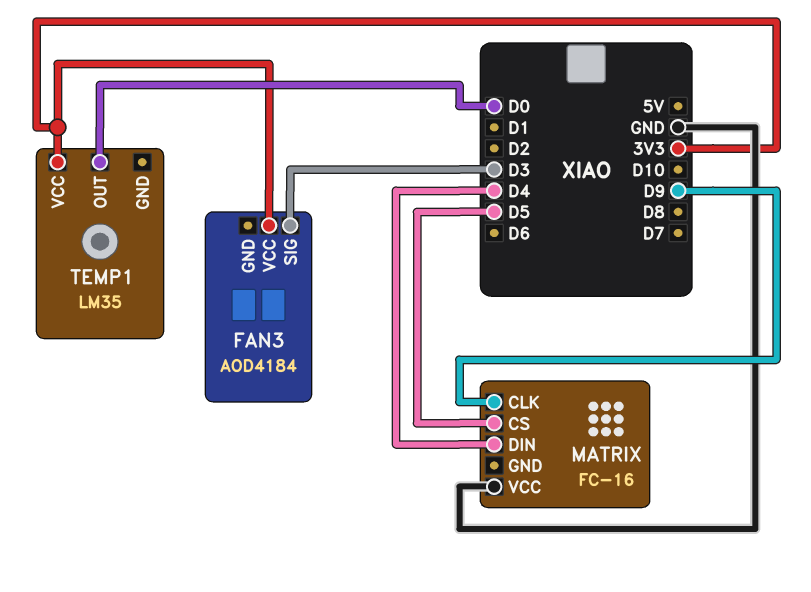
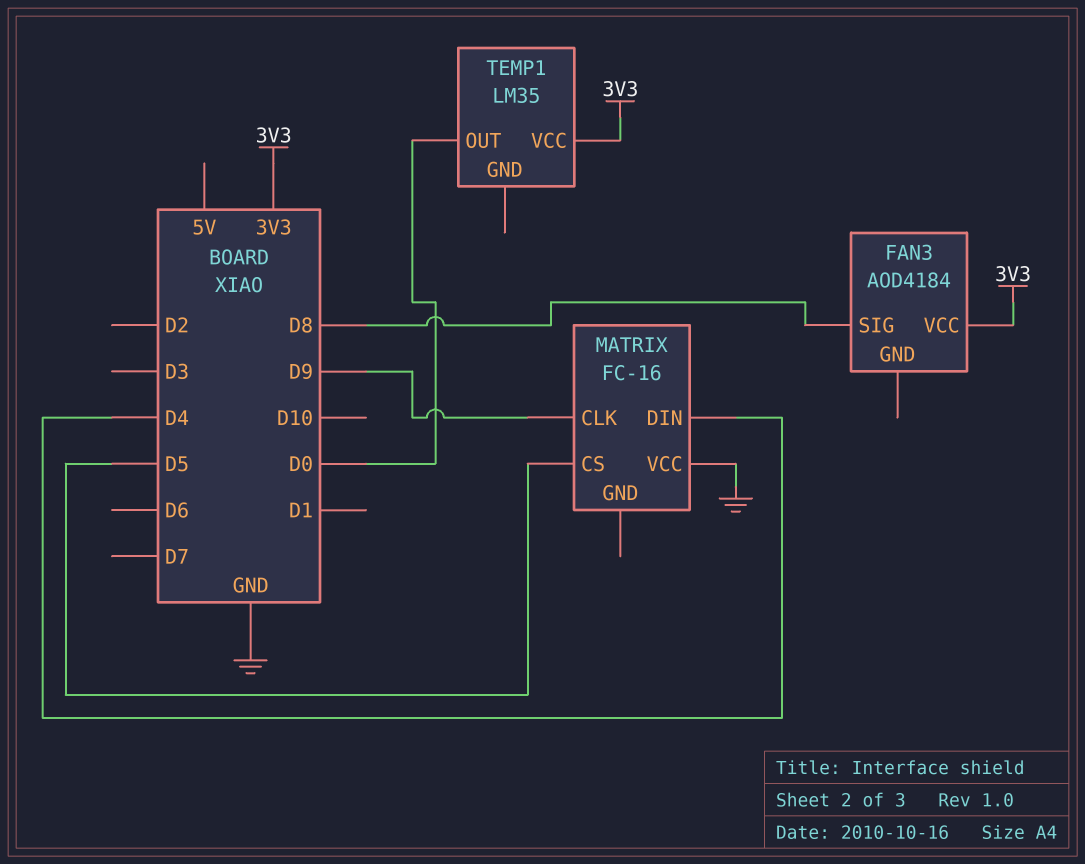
FAN3 pin SIG: D3 -> D8

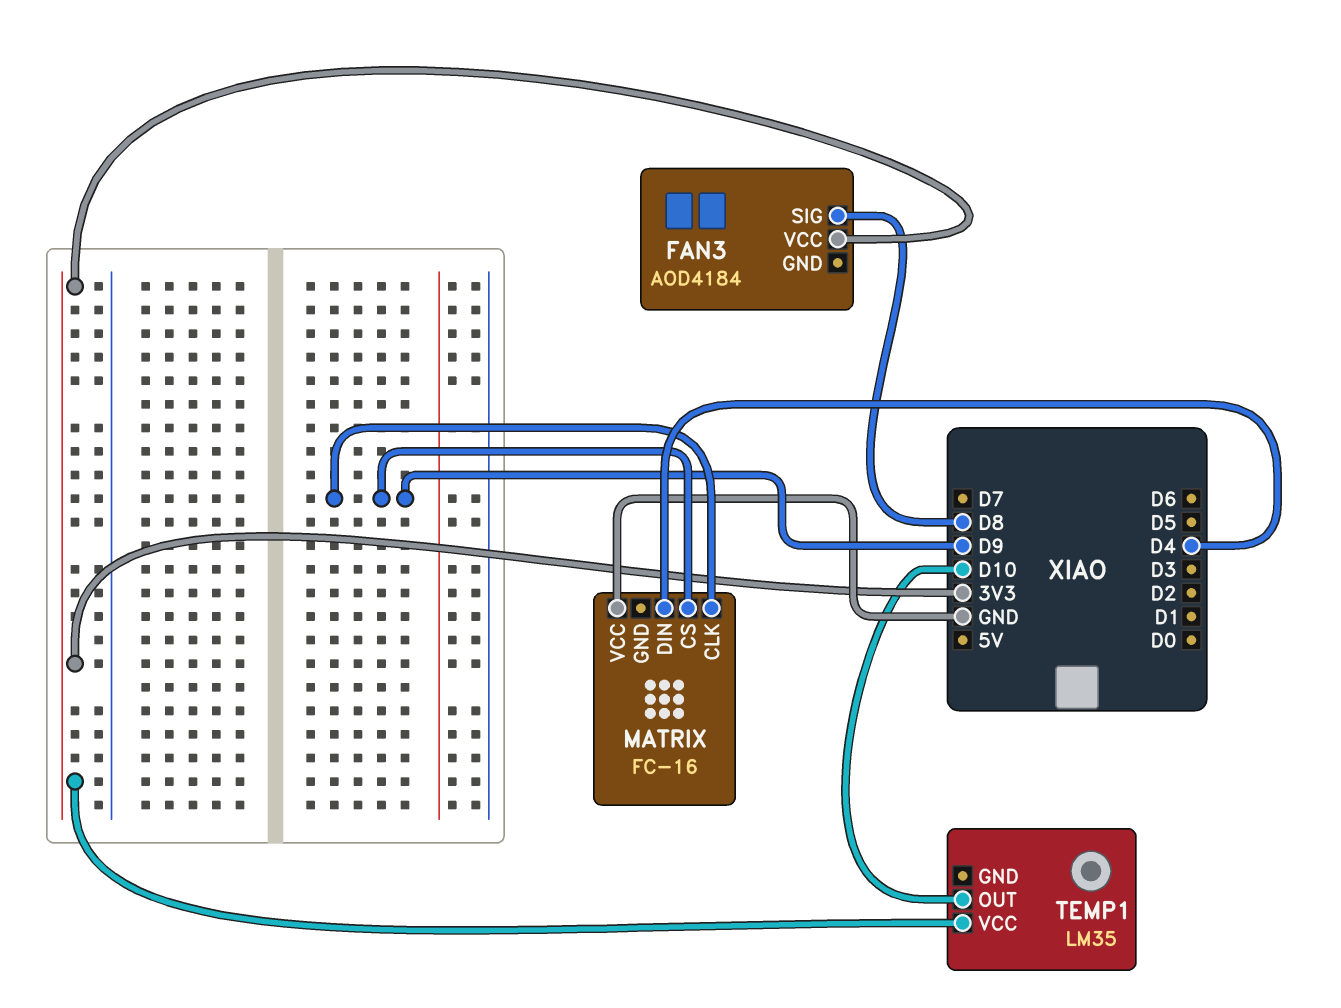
MATRIX pin CS: D5 -> D9
TEMP1 pin OUT: D0 -> D10

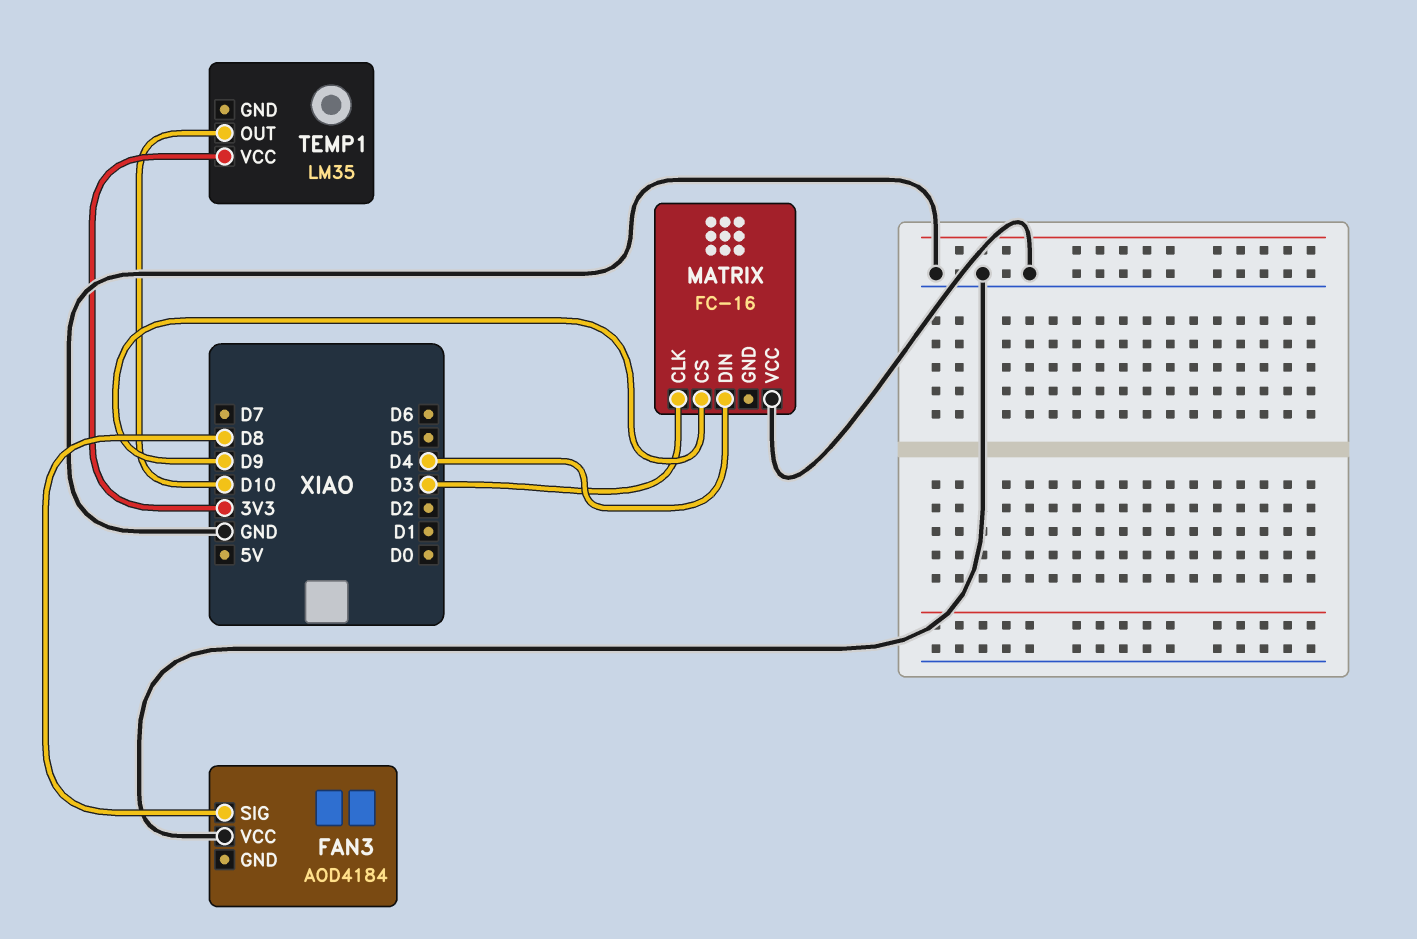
FAN3 pin VCC: 3V3 -> GND
MATRIX pin CLK: D9 -> D3

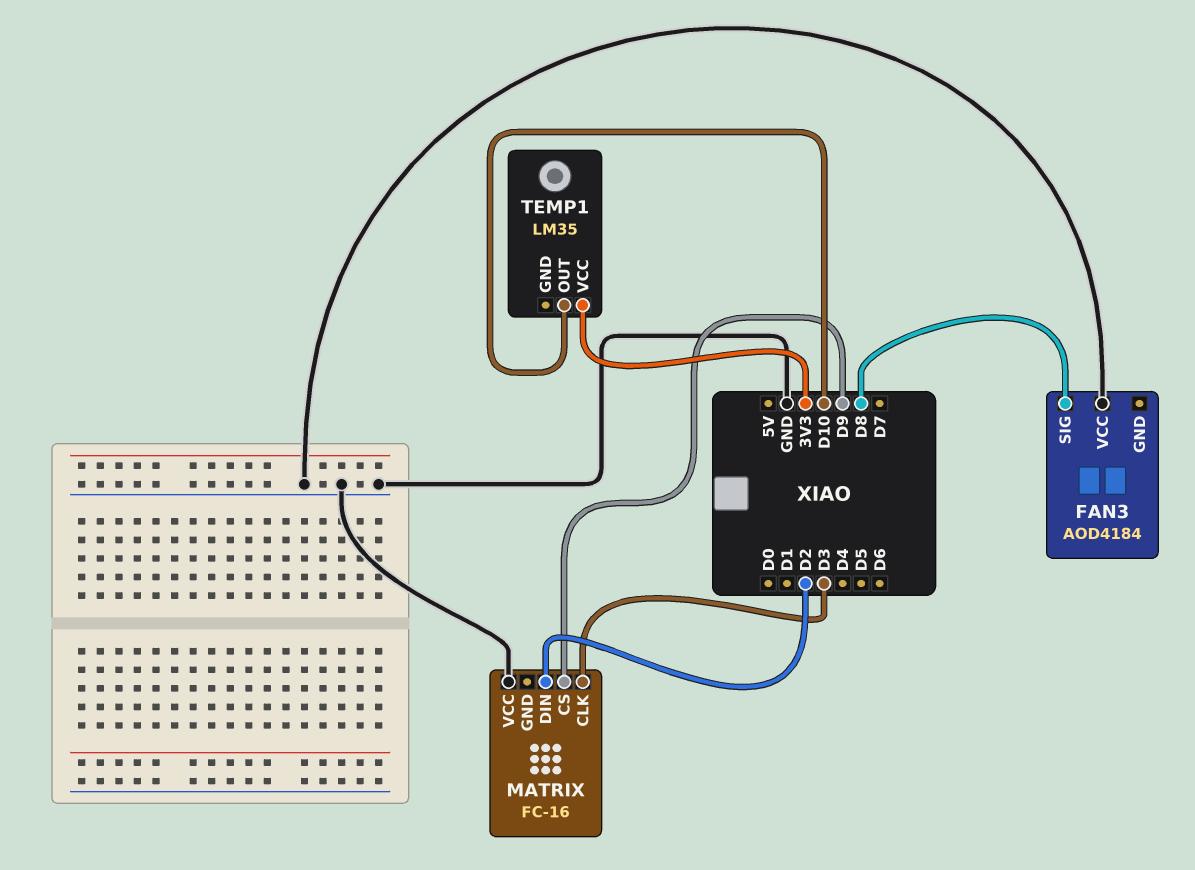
MATRIX pin DIN: D4 -> D2

